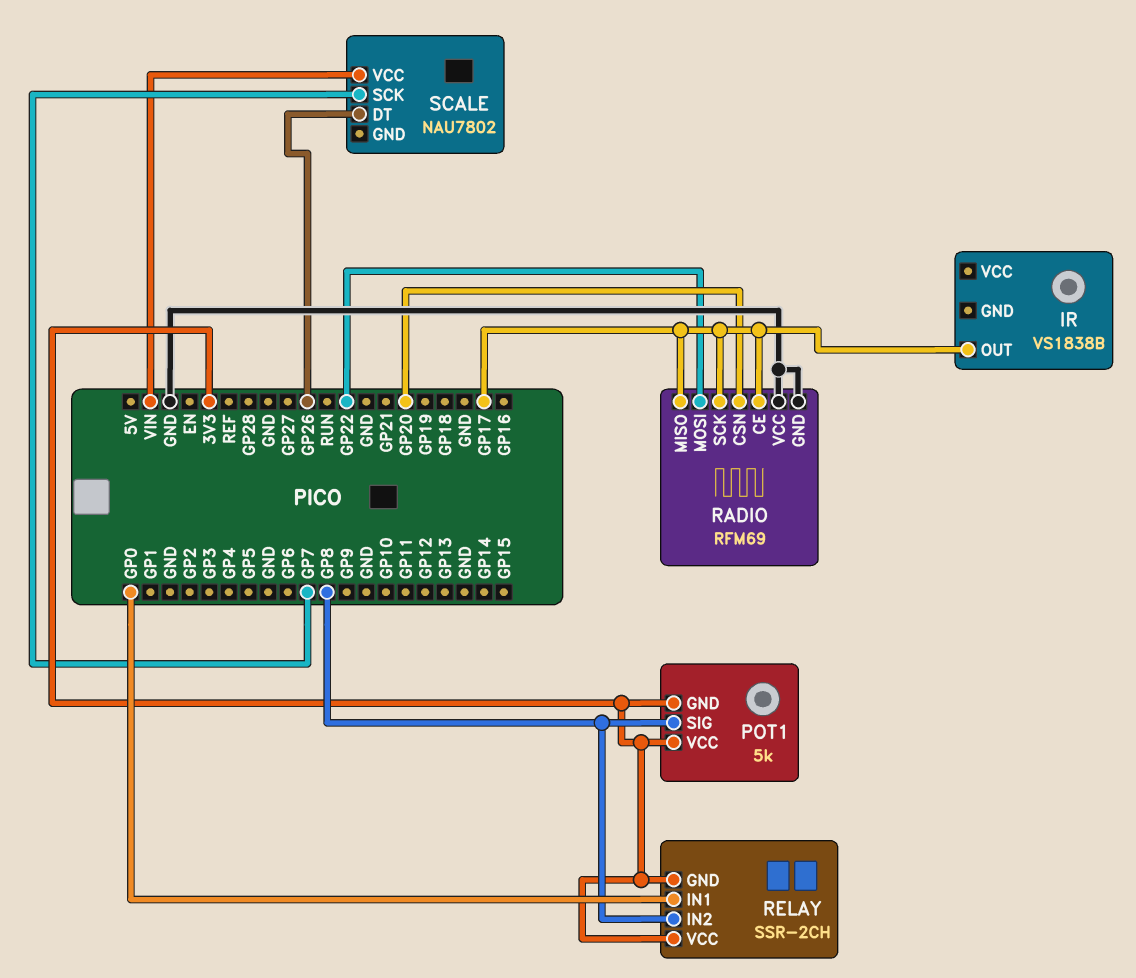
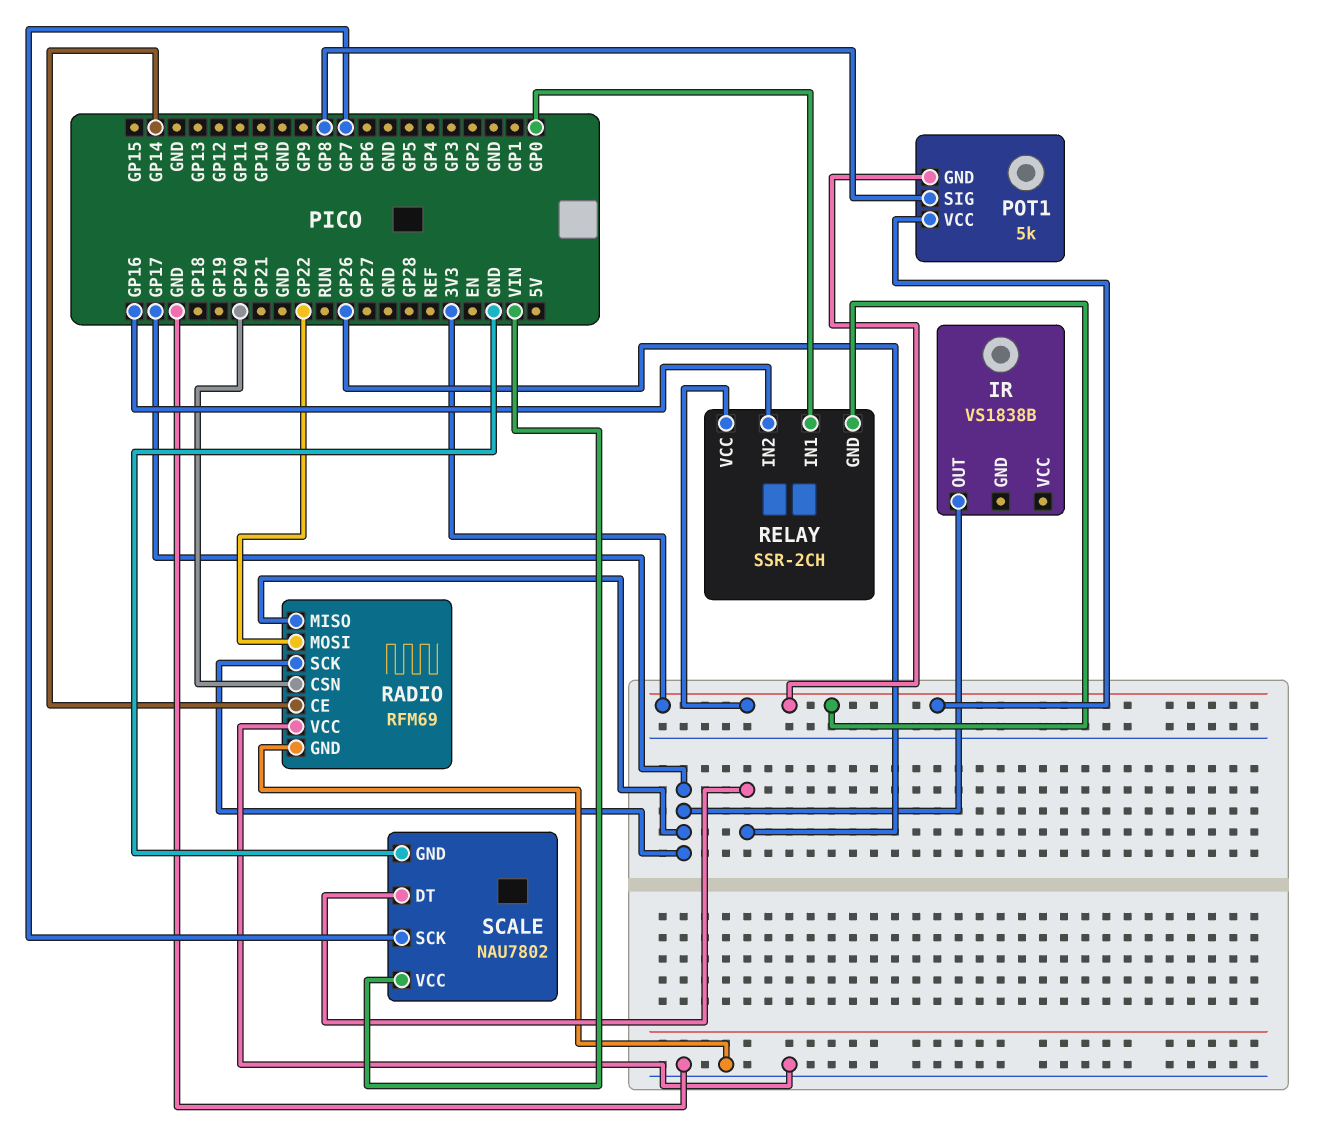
RADIO pin CE: GP17 -> GP14
RELAY pin IN2: GP8 -> GP16
SCALE pin GND: none -> GND

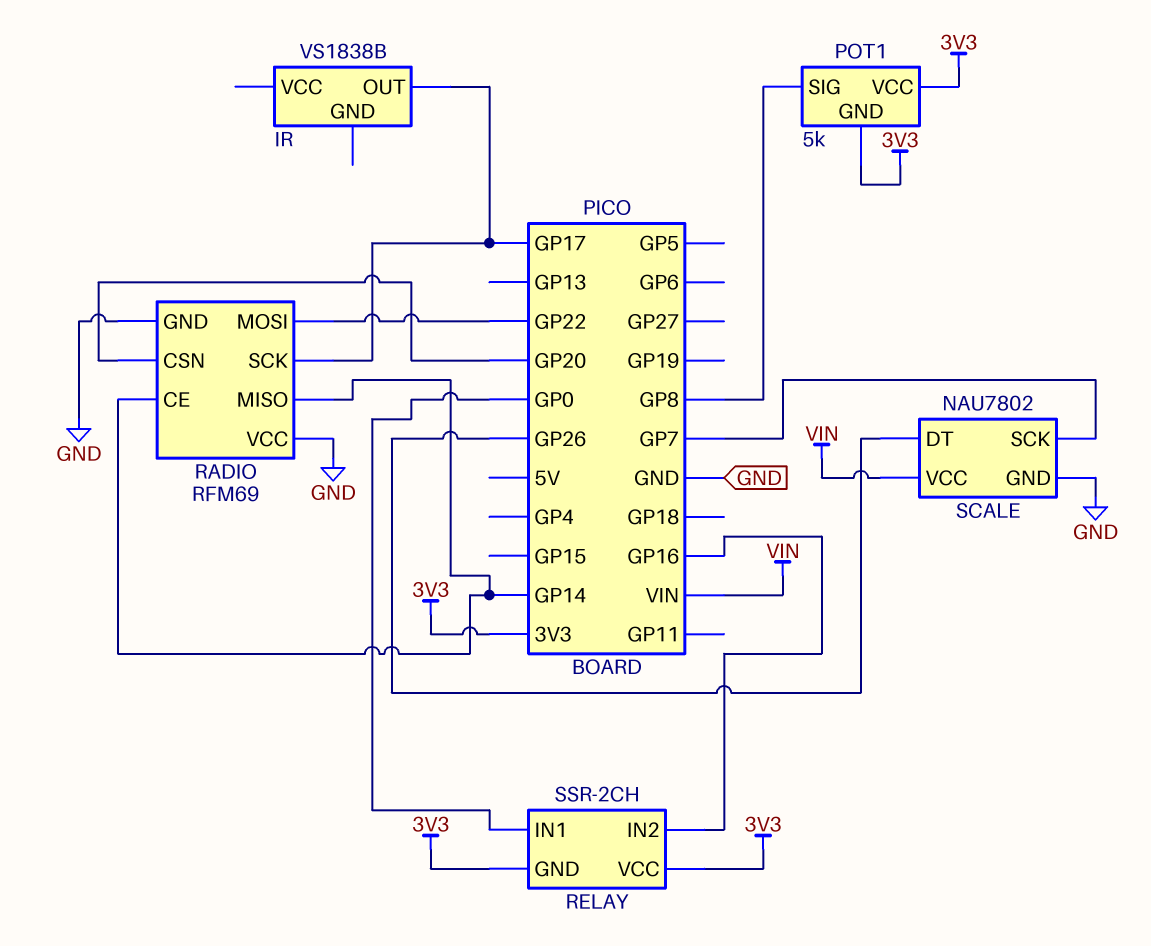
RADIO pin MISO: GP17 -> GP14

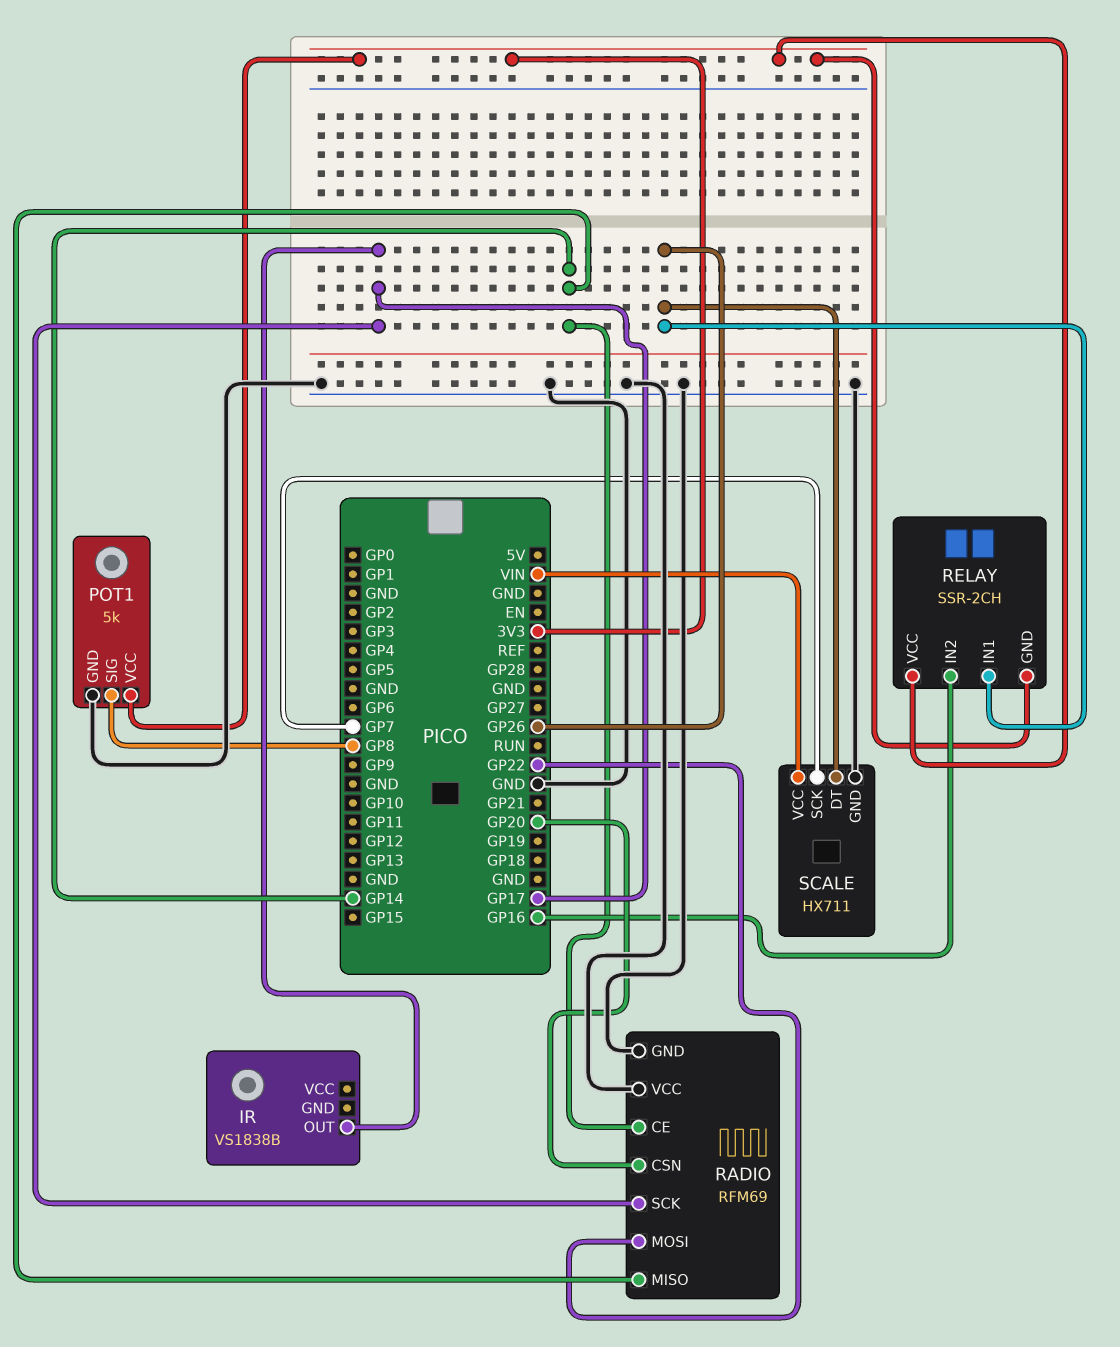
POT1 pin GND: 3V3 -> GND
RELAY pin IN1: GP0 -> GP26
SCALE: NAU7802 -> HX711

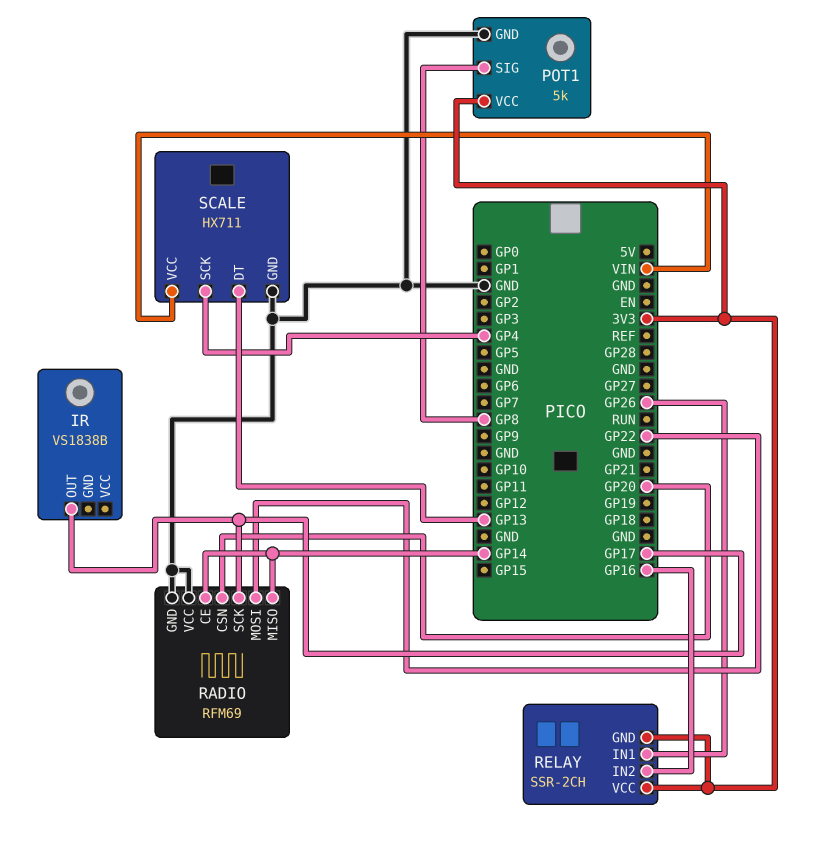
SCALE pin DT: GP26 -> GP13
SCALE pin SCK: GP7 -> GP4

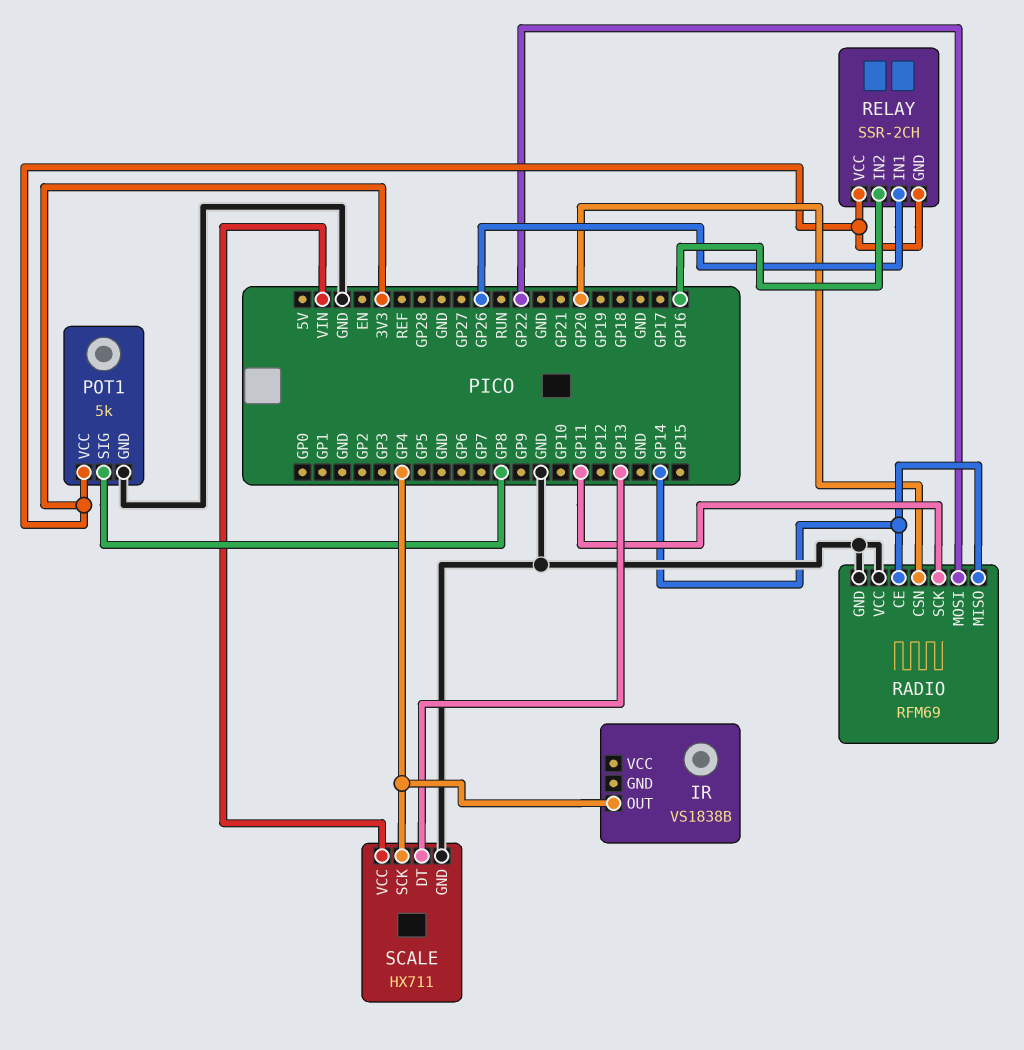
IR pin OUT: GP17 -> GP4
RADIO pin SCK: GP17 -> GP11

